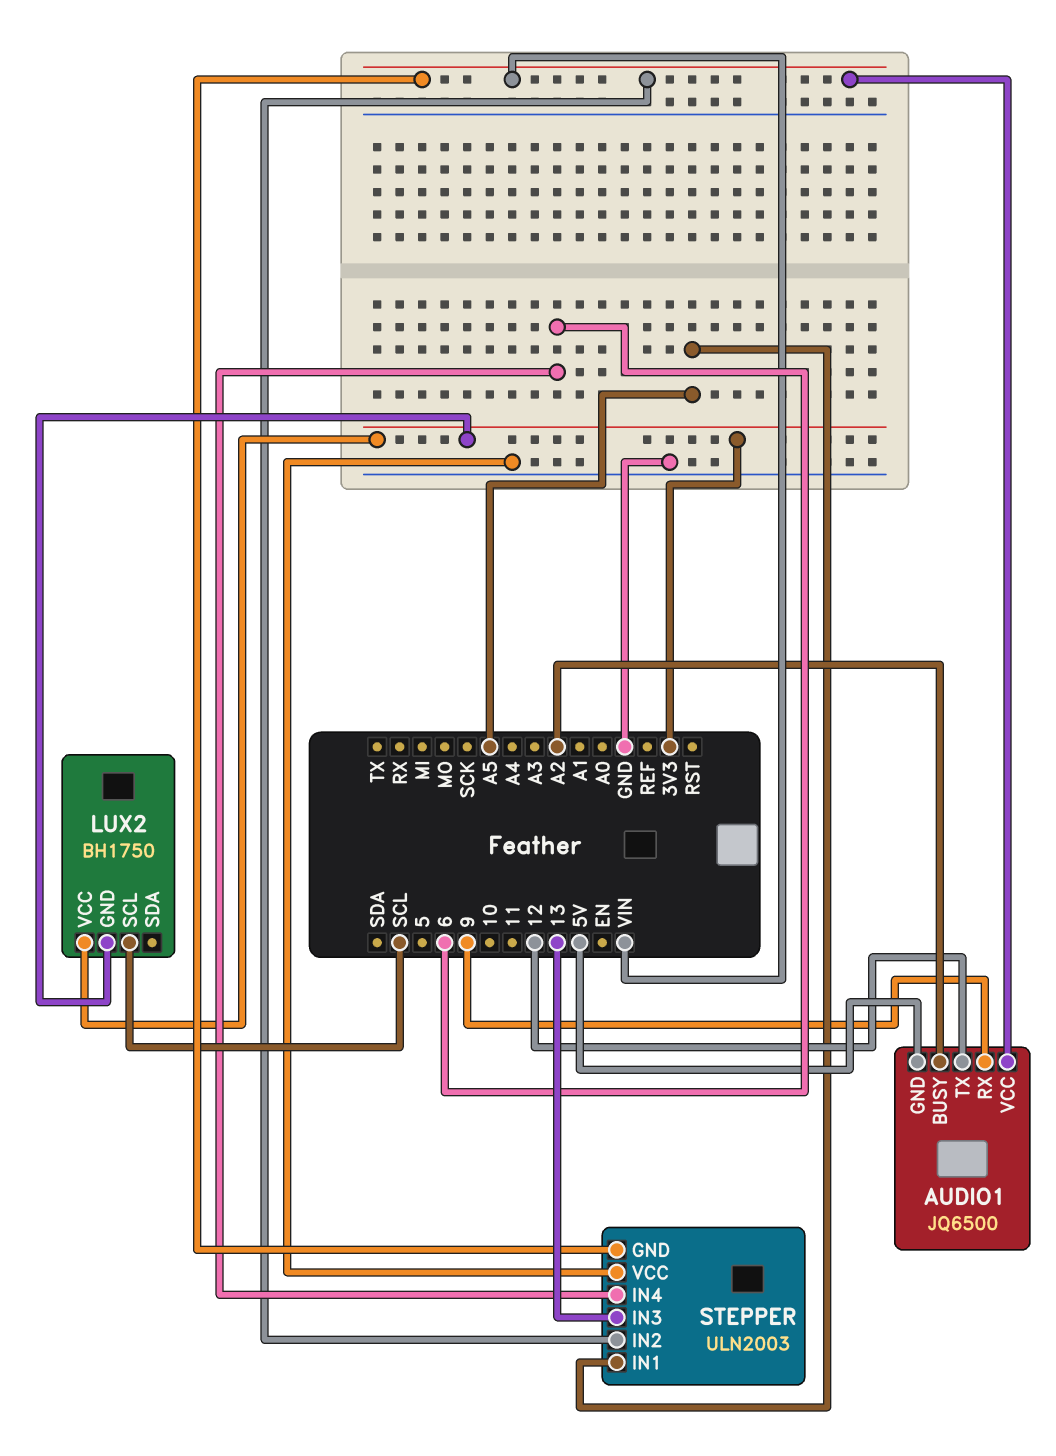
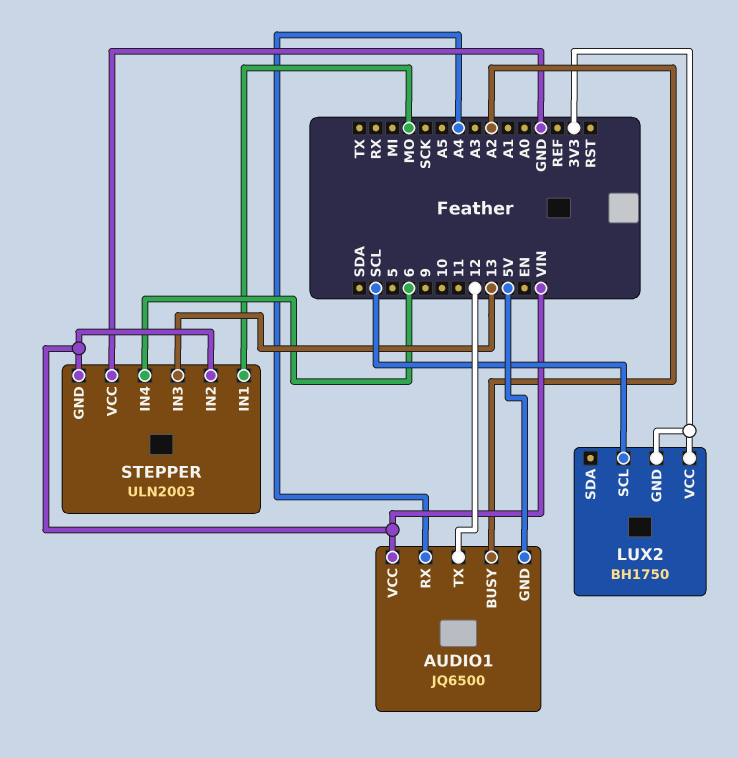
AUDIO1 pin RX: 9 -> A4
STEPPER pin IN1: A5 -> MO

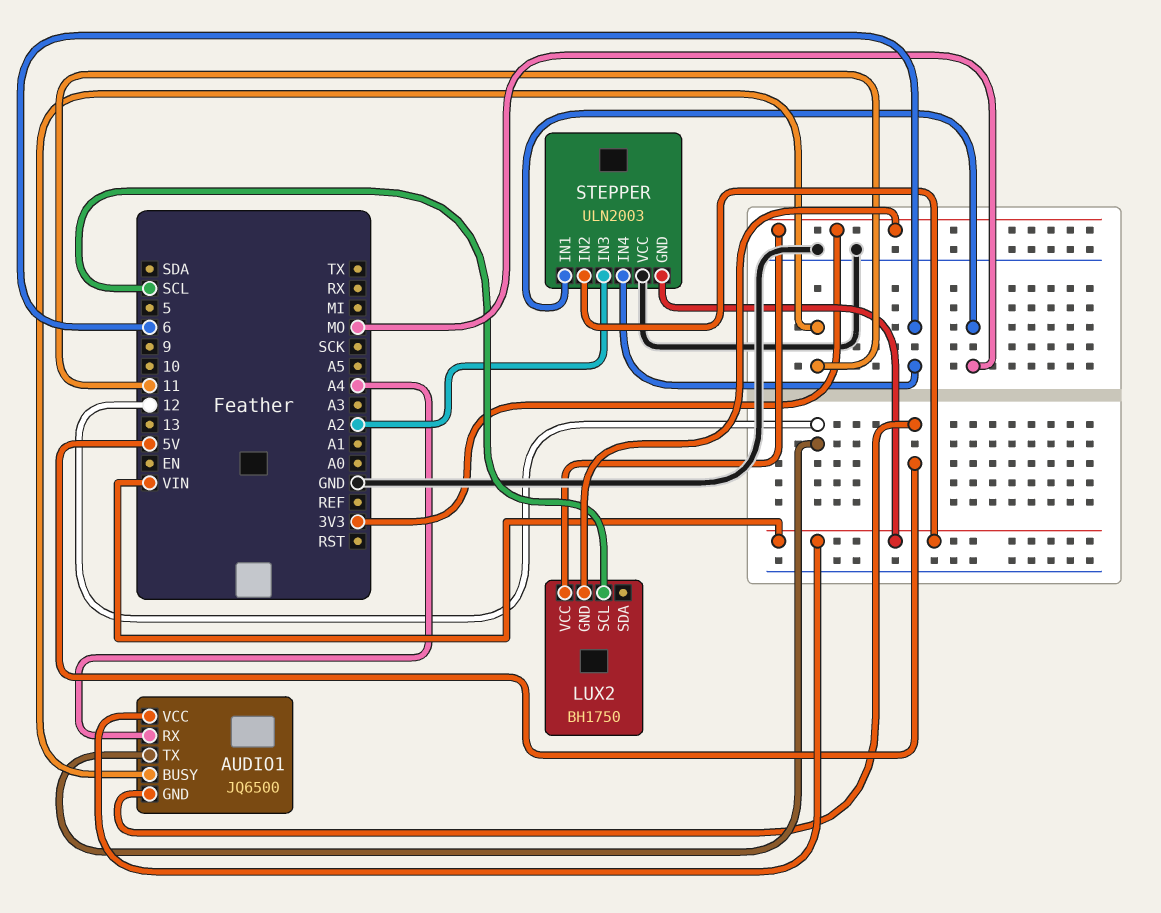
AUDIO1 pin BUSY: A2 -> 11
STEPPER pin IN3: 13 -> A2

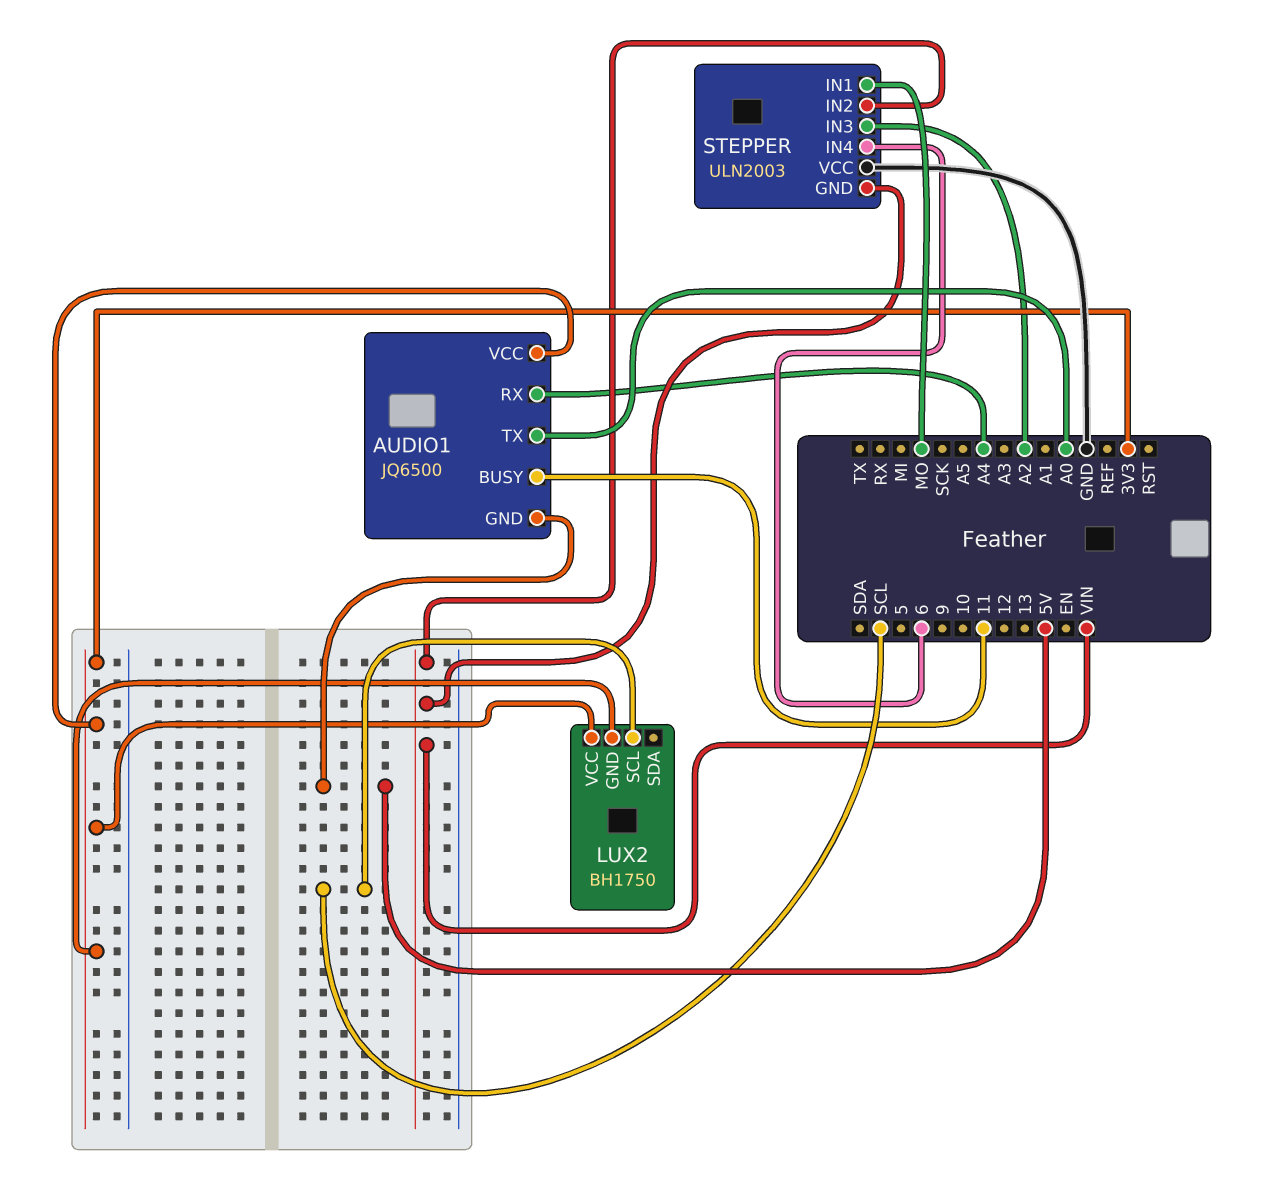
AUDIO1 pin TX: 12 -> A0
AUDIO1 pin VCC: VIN -> 3V3

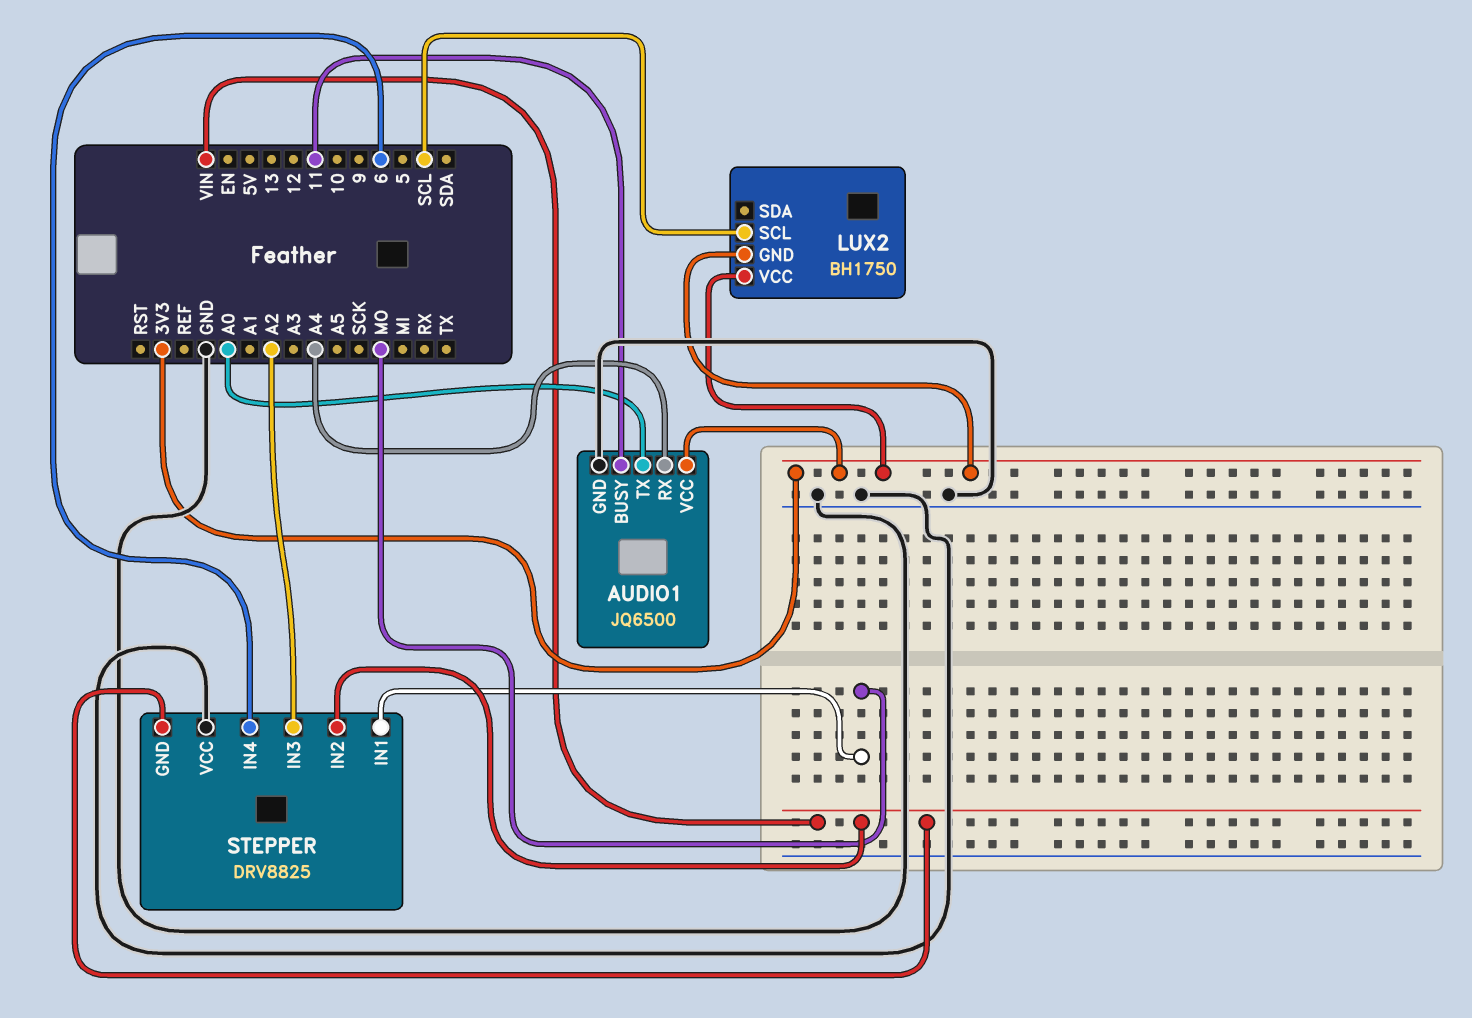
AUDIO1 pin GND: 5V -> GND
STEPPER: ULN2003 -> DRV8825

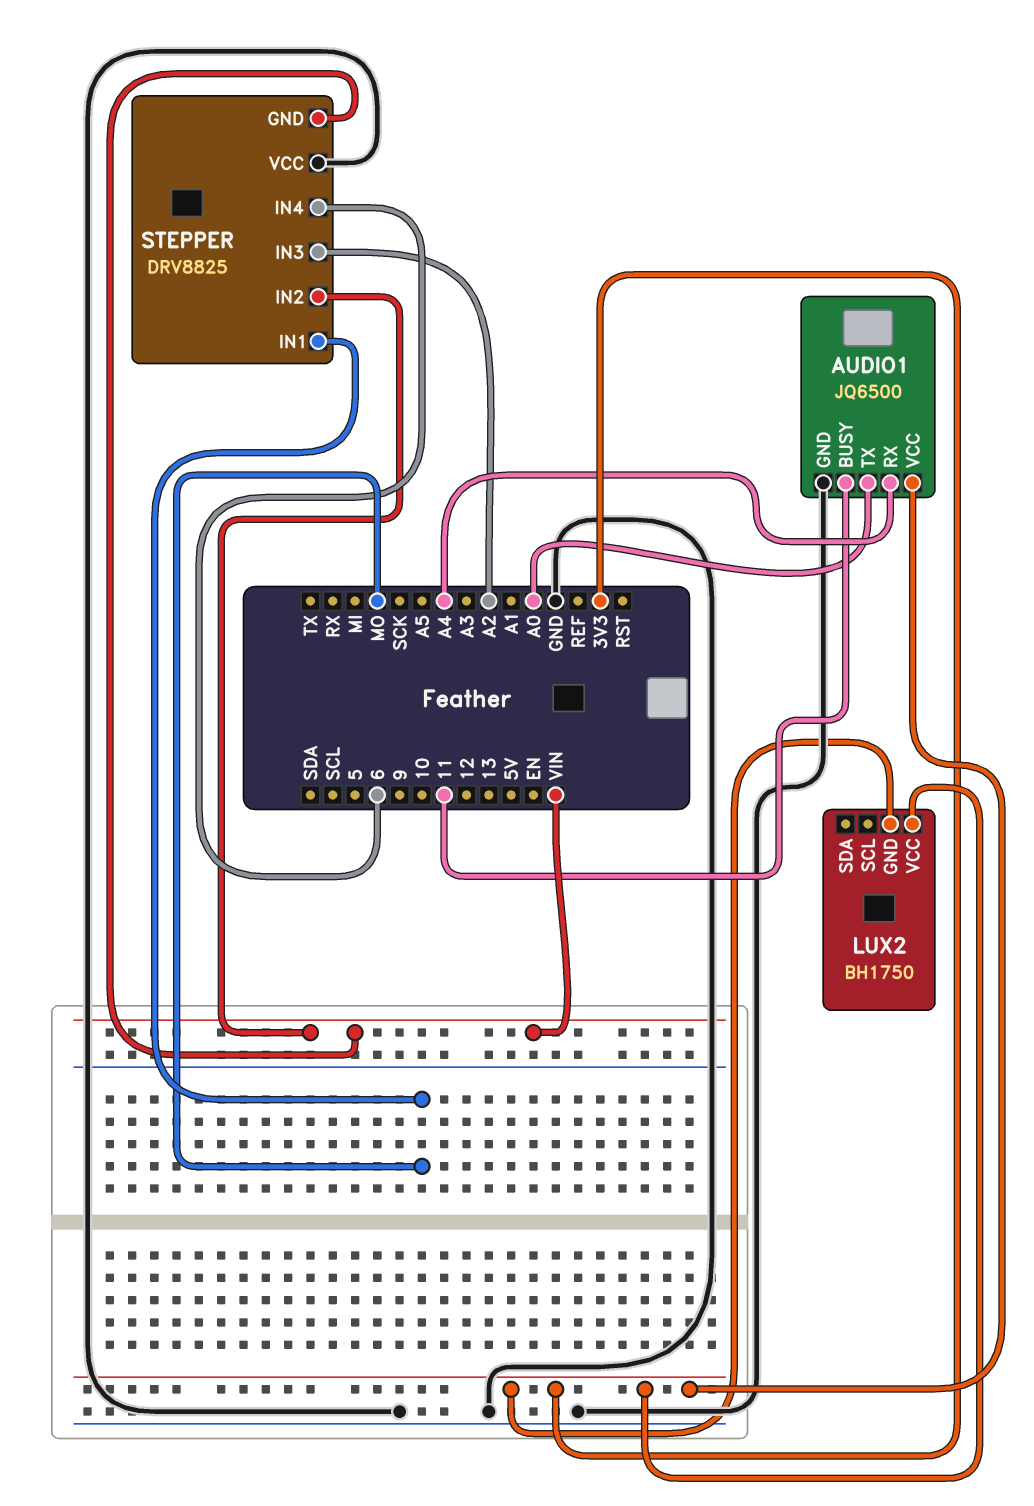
LUX2 pin SCL: SCL -> none

